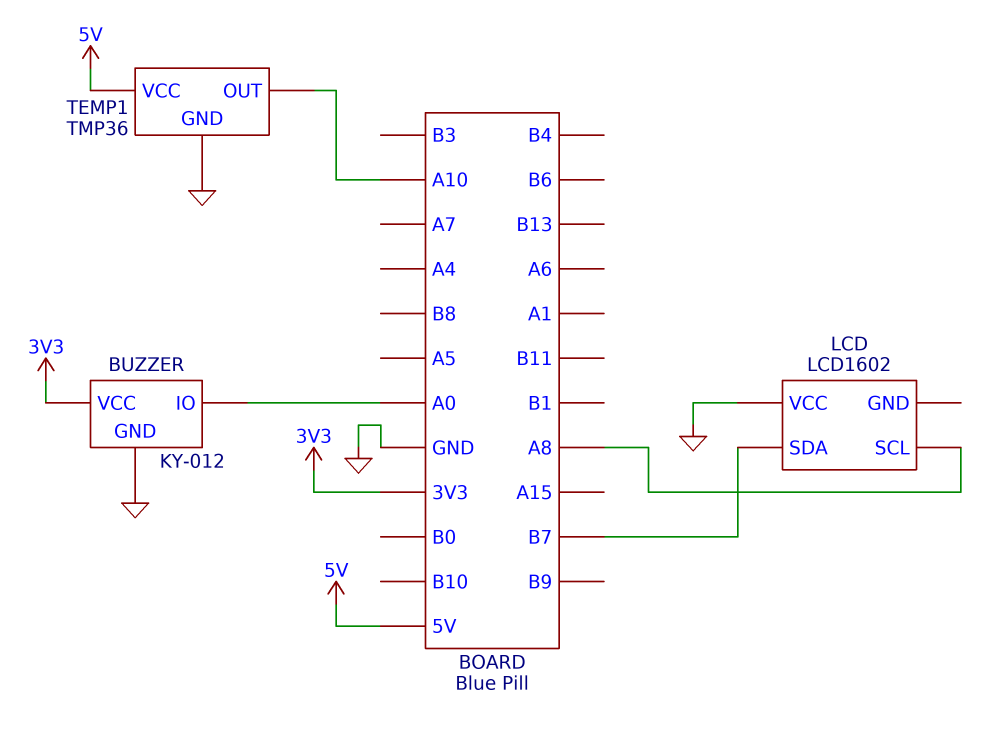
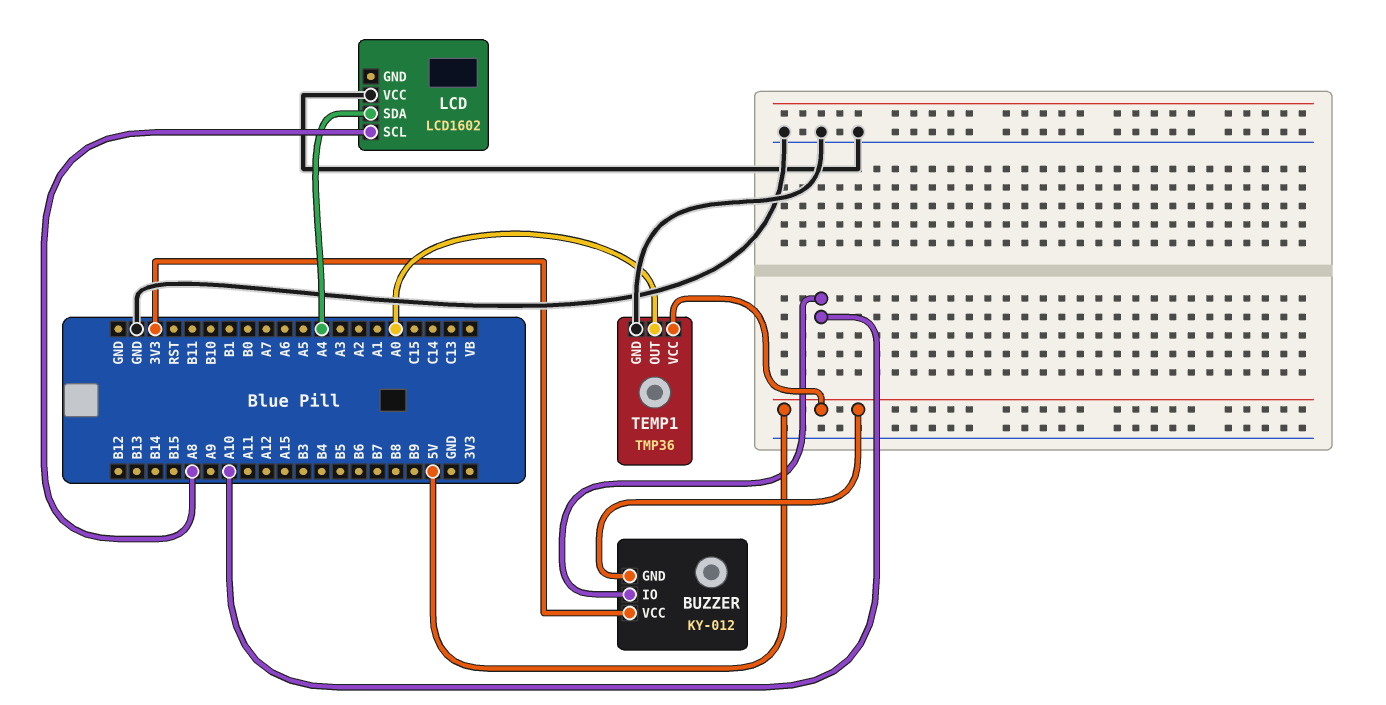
BUZZER pin GND: GND -> 5V
BUZZER pin IO: A0 -> A10
LCD pin SDA: B7 -> A4
TEMP1 pin OUT: A10 -> A0

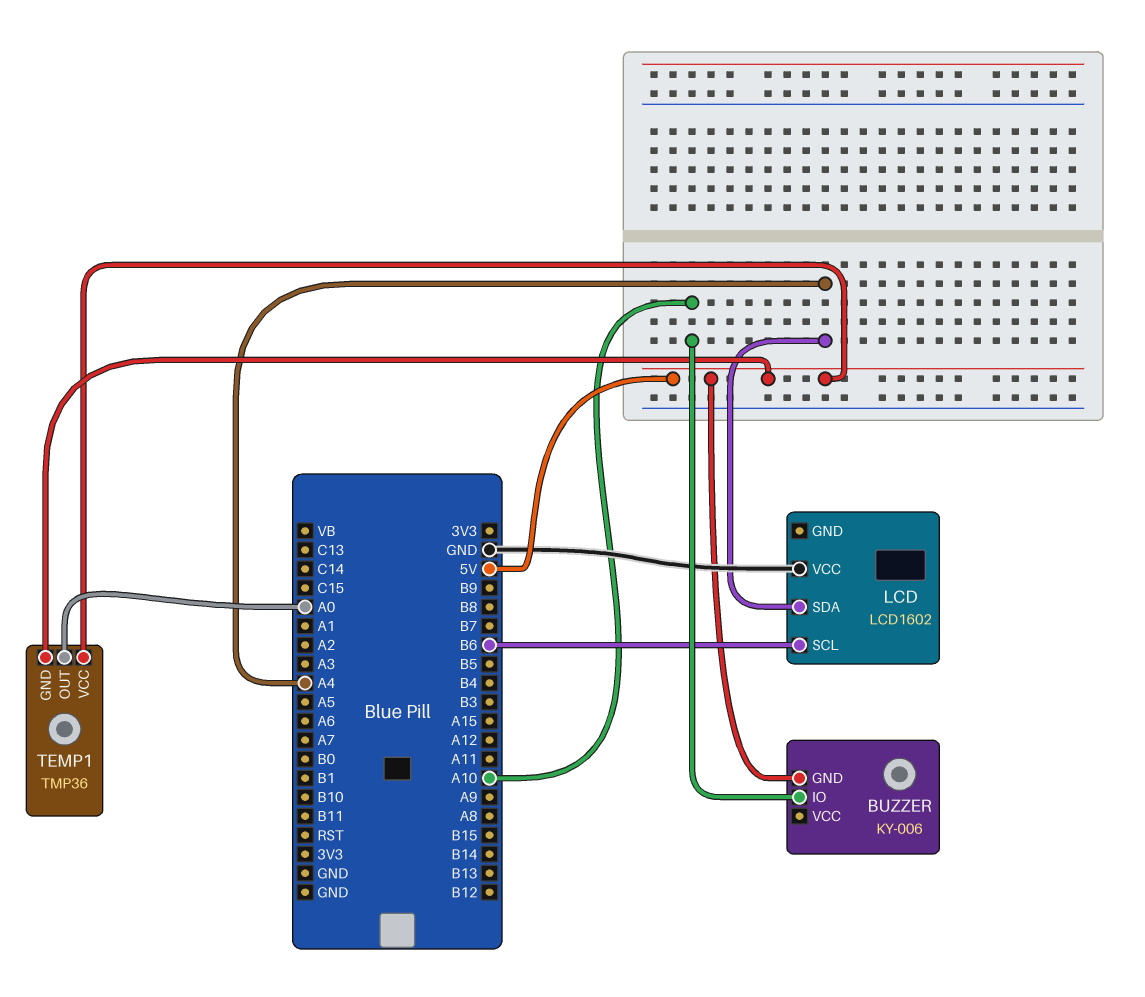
BUZZER: KY-012 -> KY-006
BUZZER pin VCC: 3V3 -> none
LCD pin SCL: A8 -> B6
TEMP1 pin GND: GND -> 5V

